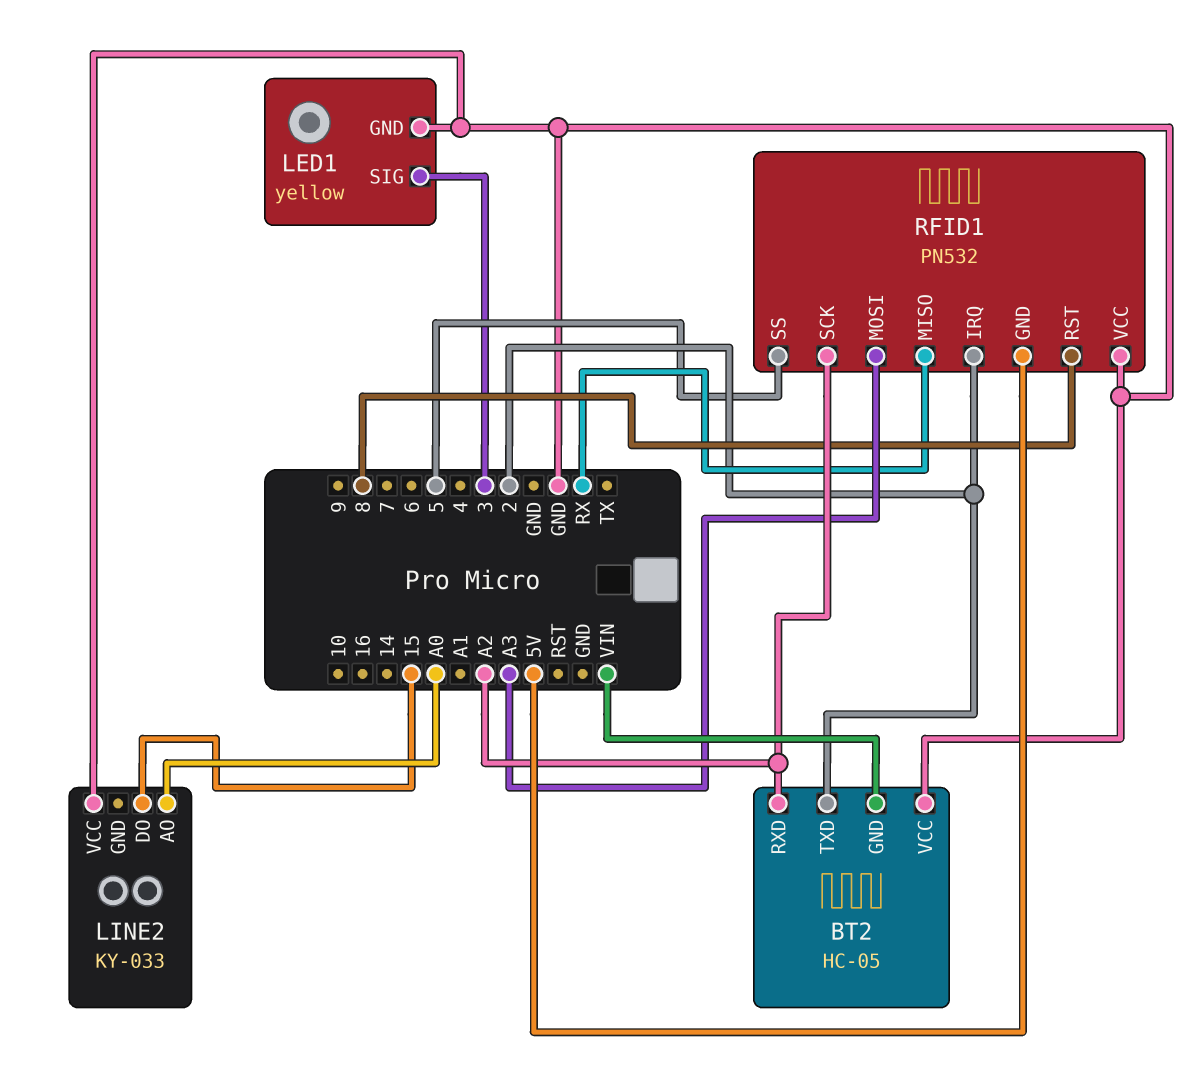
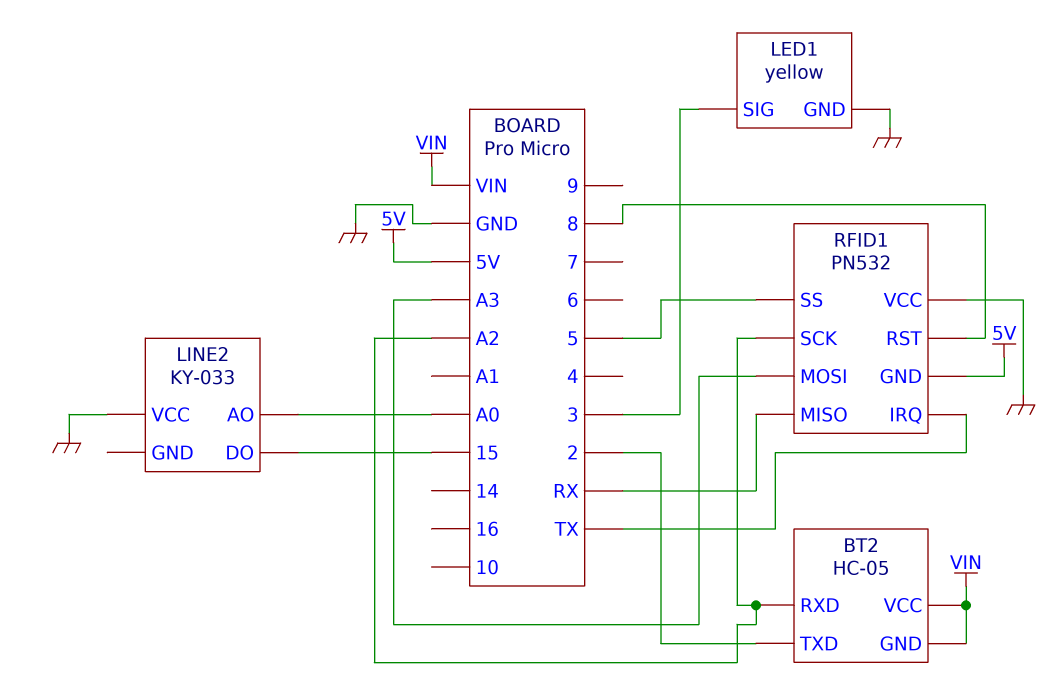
BT2 pin VCC: GND -> VIN
RFID1 pin IRQ: 2 -> TX

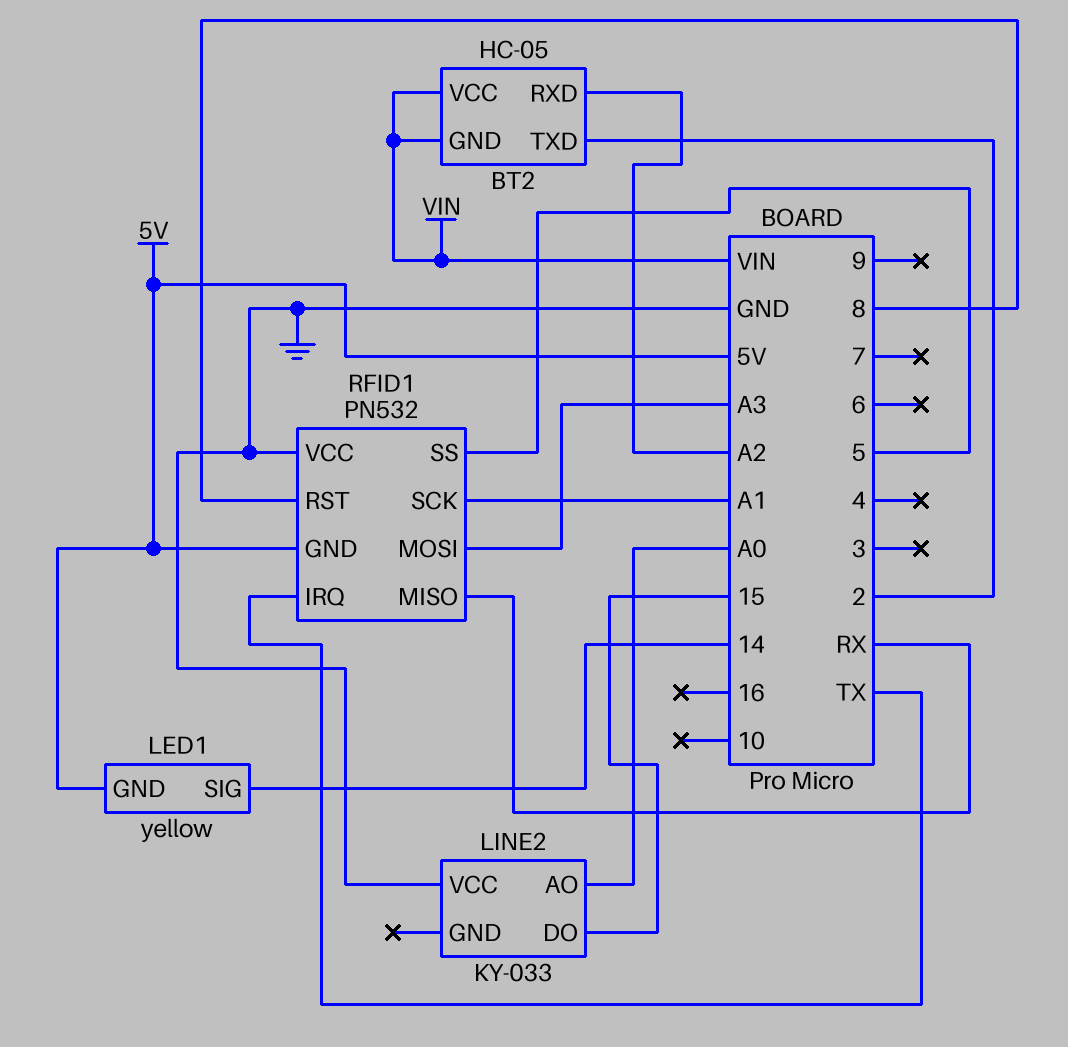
LED1 pin GND: GND -> 5V
LED1 pin SIG: 3 -> 14
RFID1 pin SCK: A2 -> A1

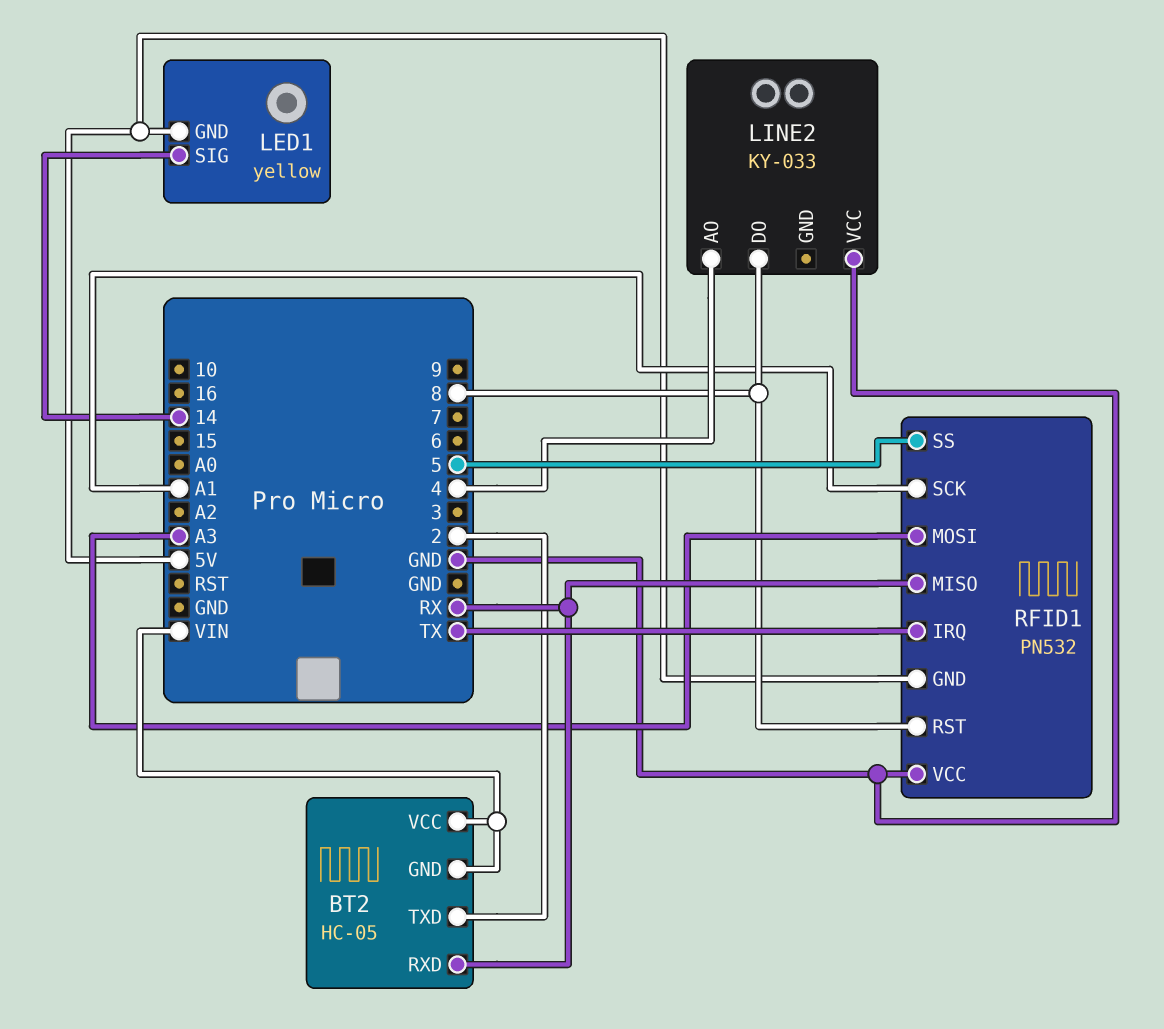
BT2 pin RXD: A2 -> RX
LINE2 pin AO: A0 -> 4
LINE2 pin DO: 15 -> 8

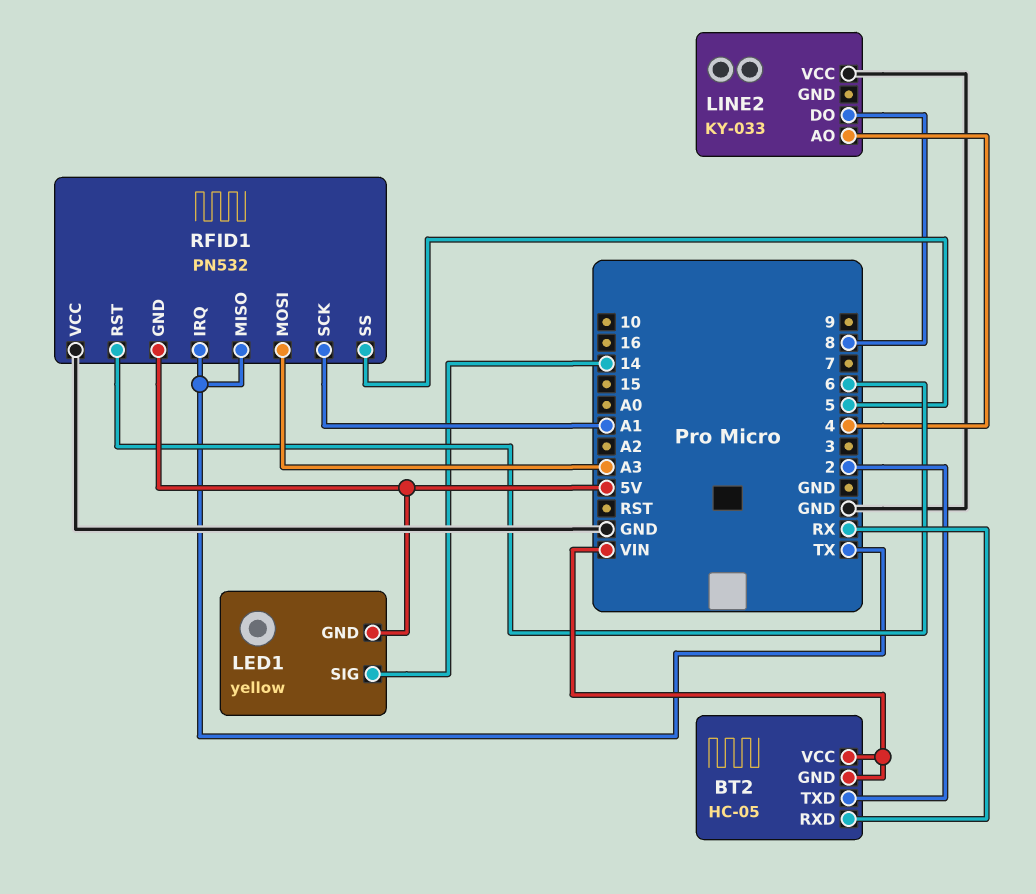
RFID1 pin MISO: RX -> TX
RFID1 pin RST: 8 -> 6

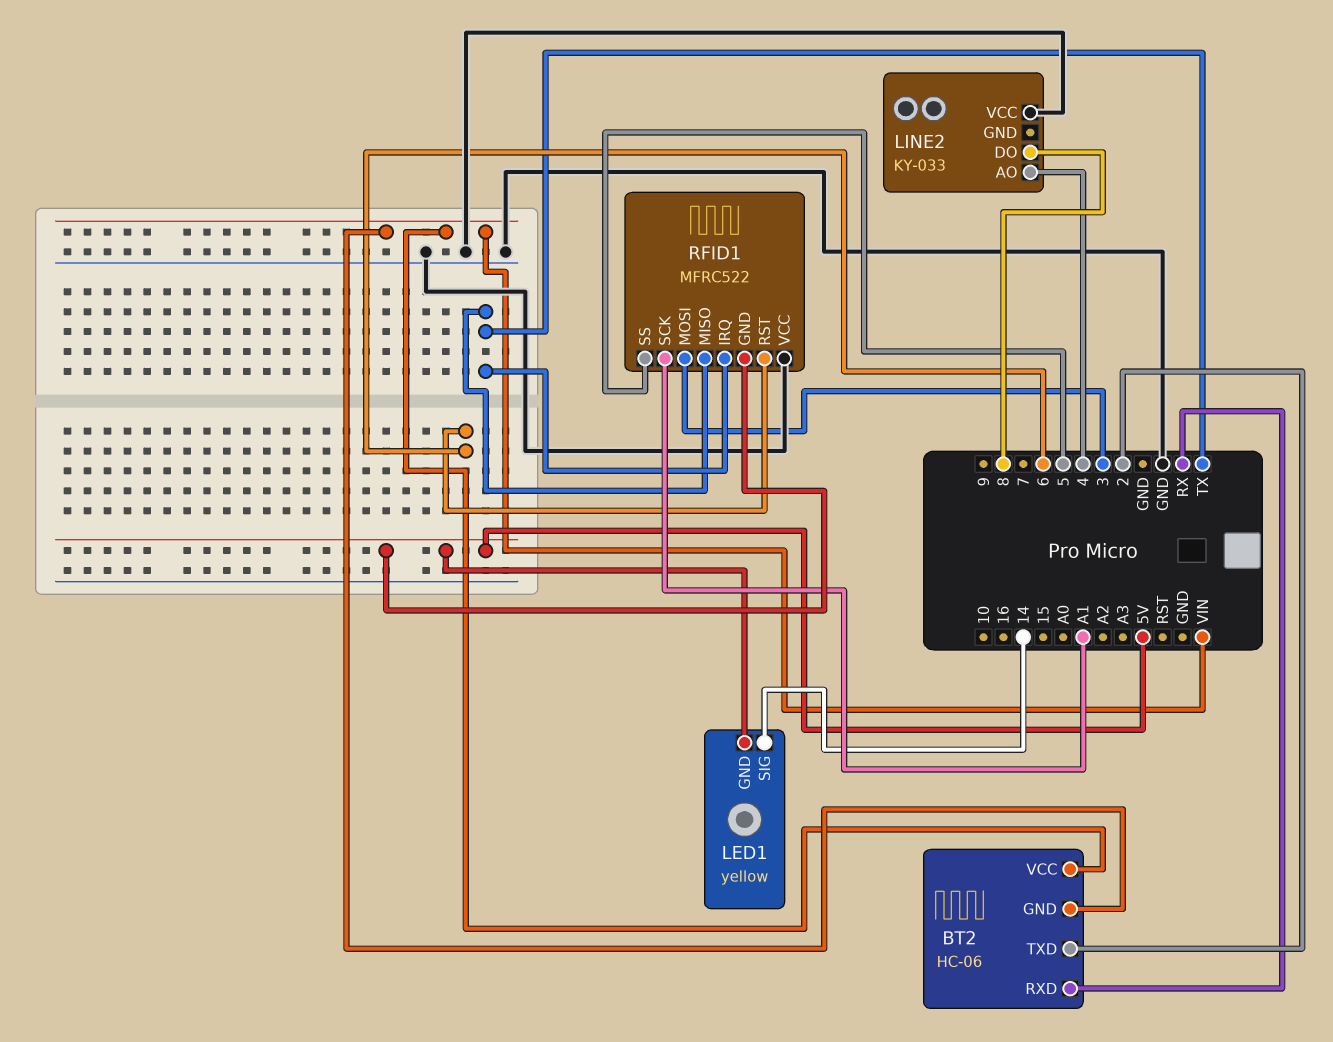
BT2: HC-05 -> HC-06
RFID1: PN532 -> MFRC522
RFID1 pin MOSI: A3 -> 3

